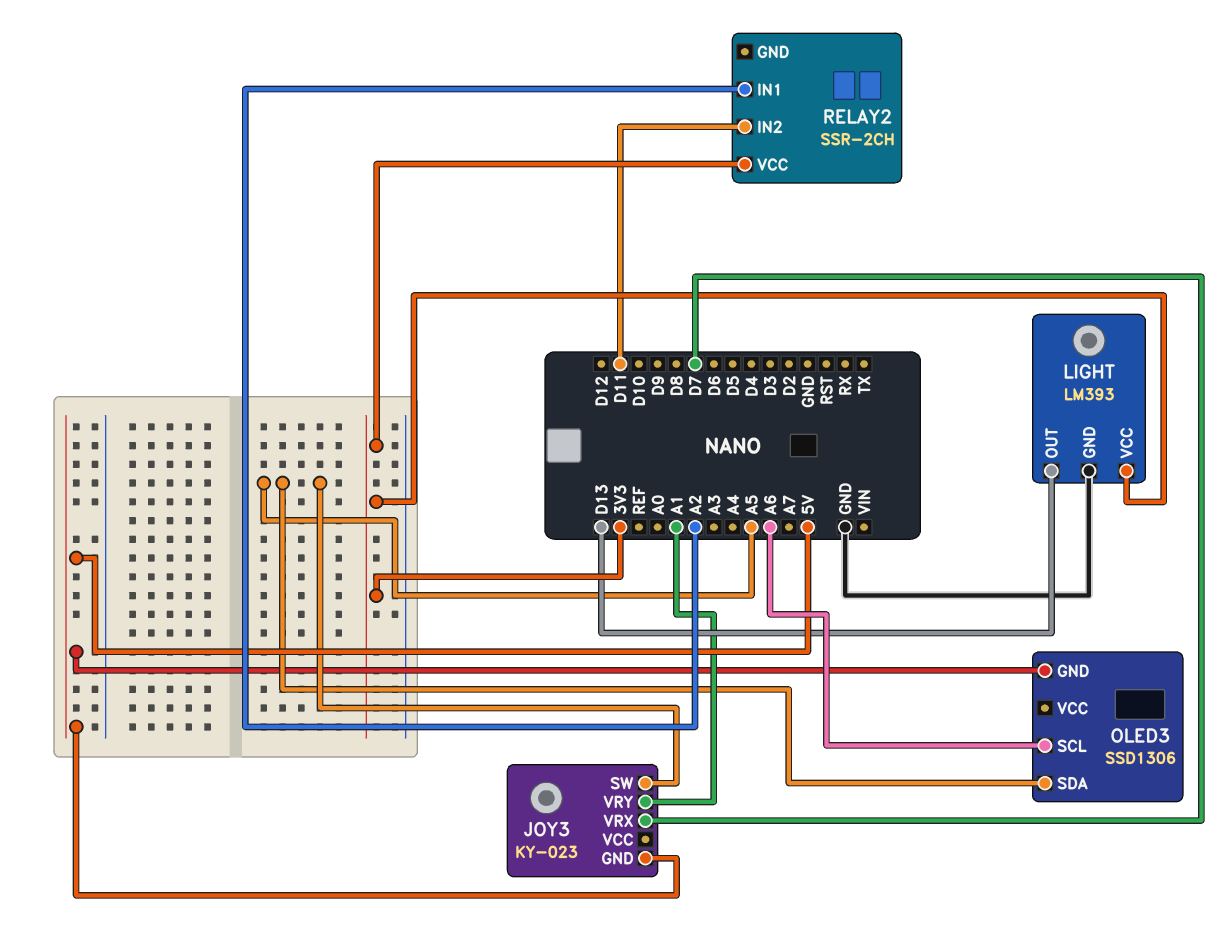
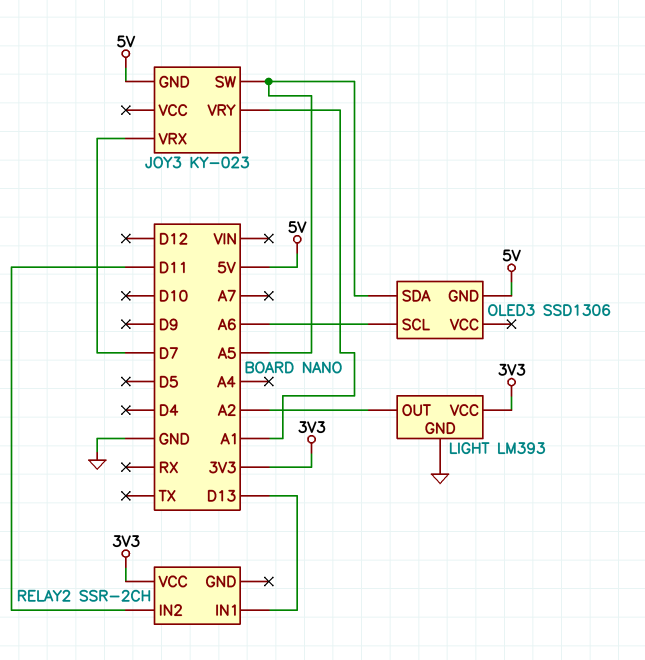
LIGHT pin OUT: D13 -> A2
RELAY2 pin IN1: A2 -> D13

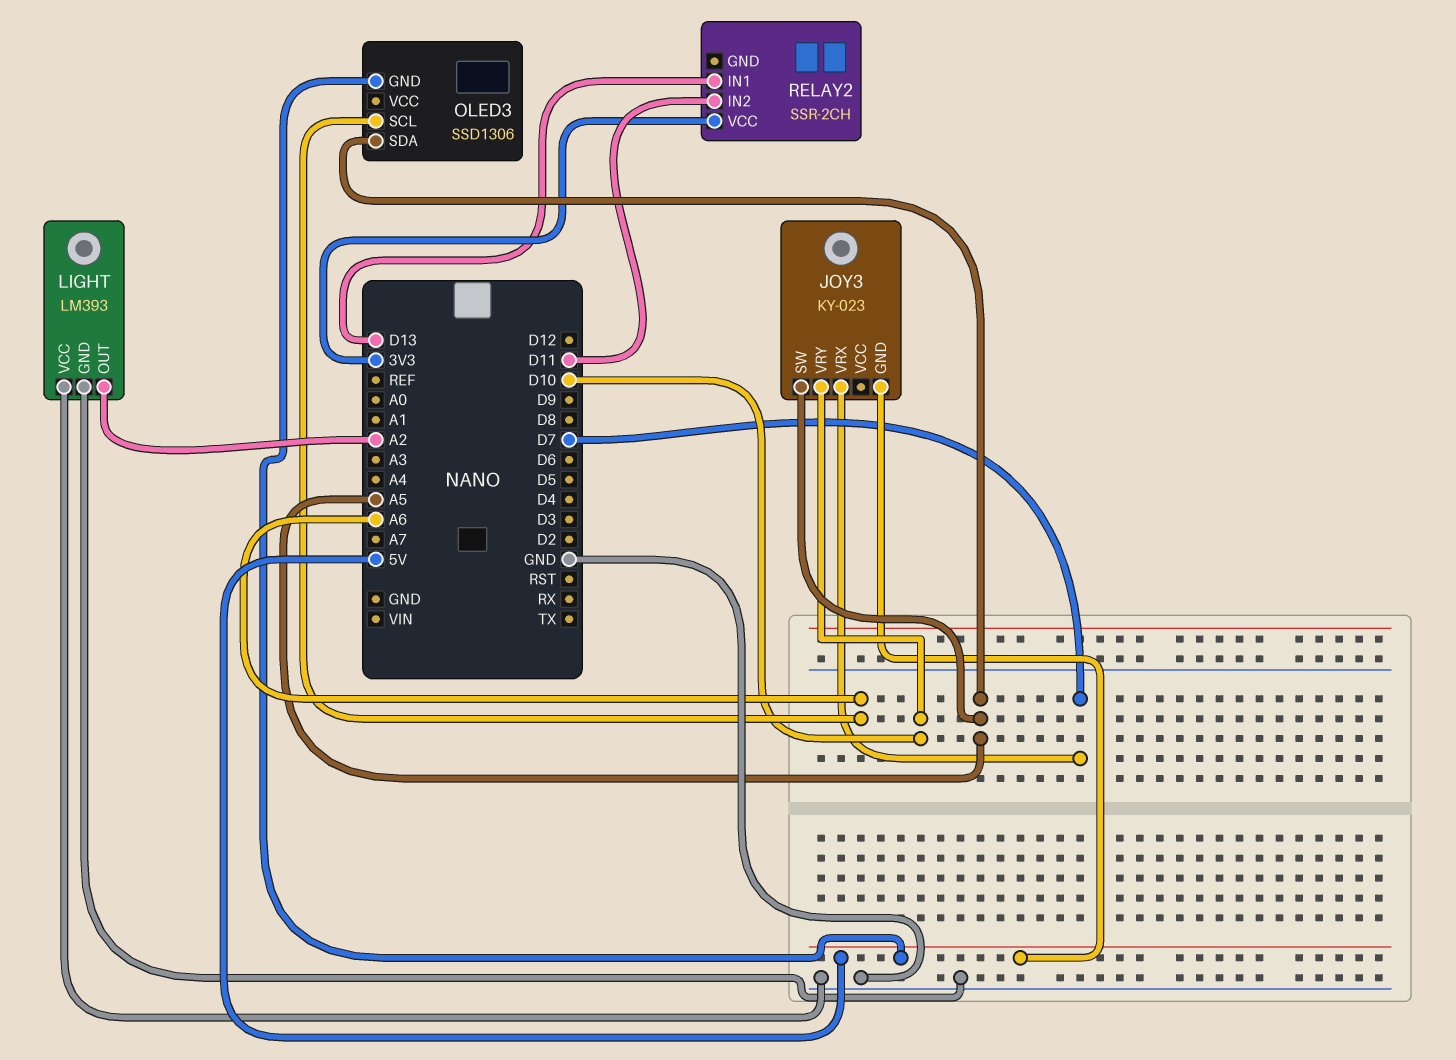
JOY3 pin VRY: A1 -> D10
LIGHT pin VCC: 3V3 -> GND

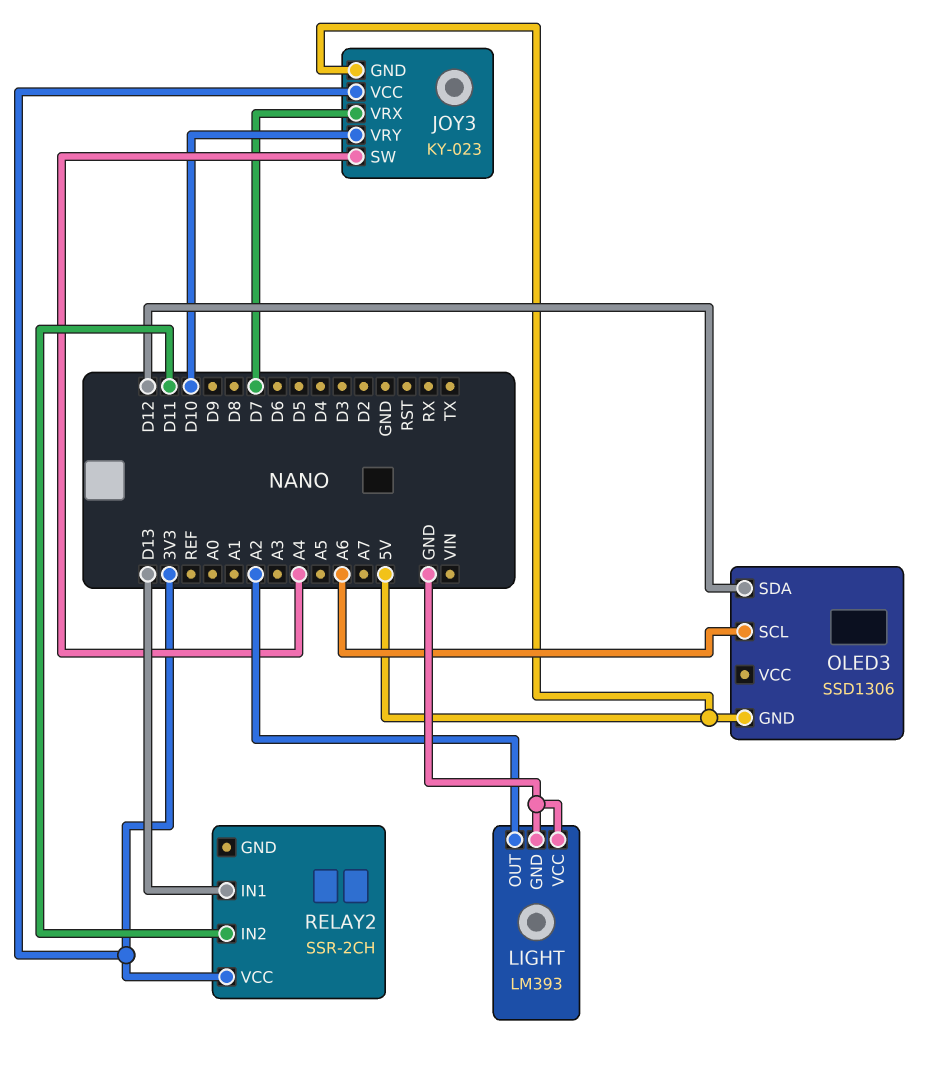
JOY3 pin SW: A5 -> A4
JOY3 pin VCC: none -> 3V3
OLED3 pin SDA: A5 -> D12

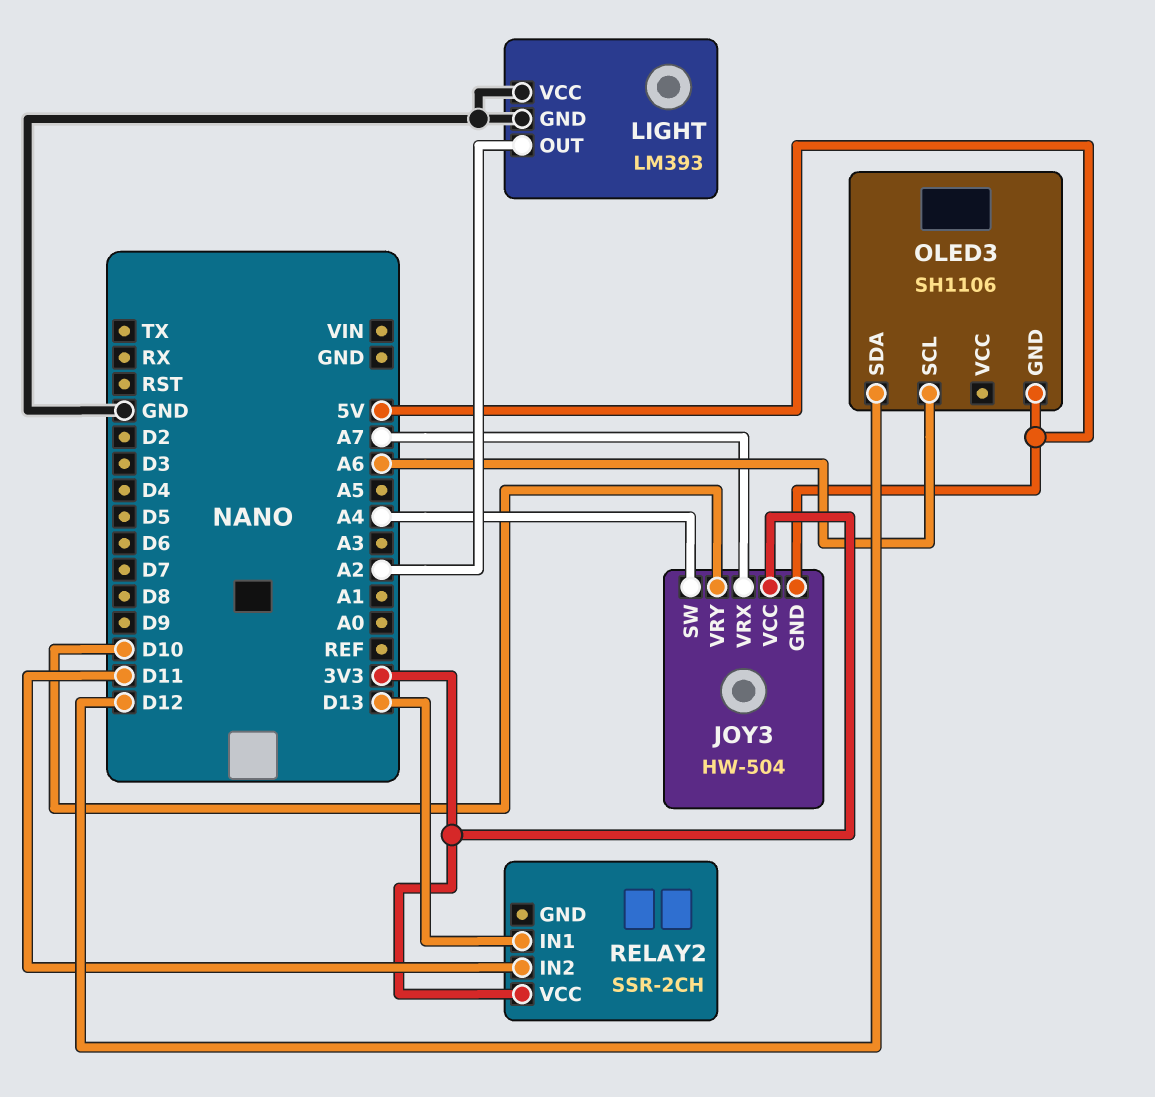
JOY3: KY-023 -> HW-504
JOY3 pin VRX: D7 -> A7
OLED3: SSD1306 -> SH1106

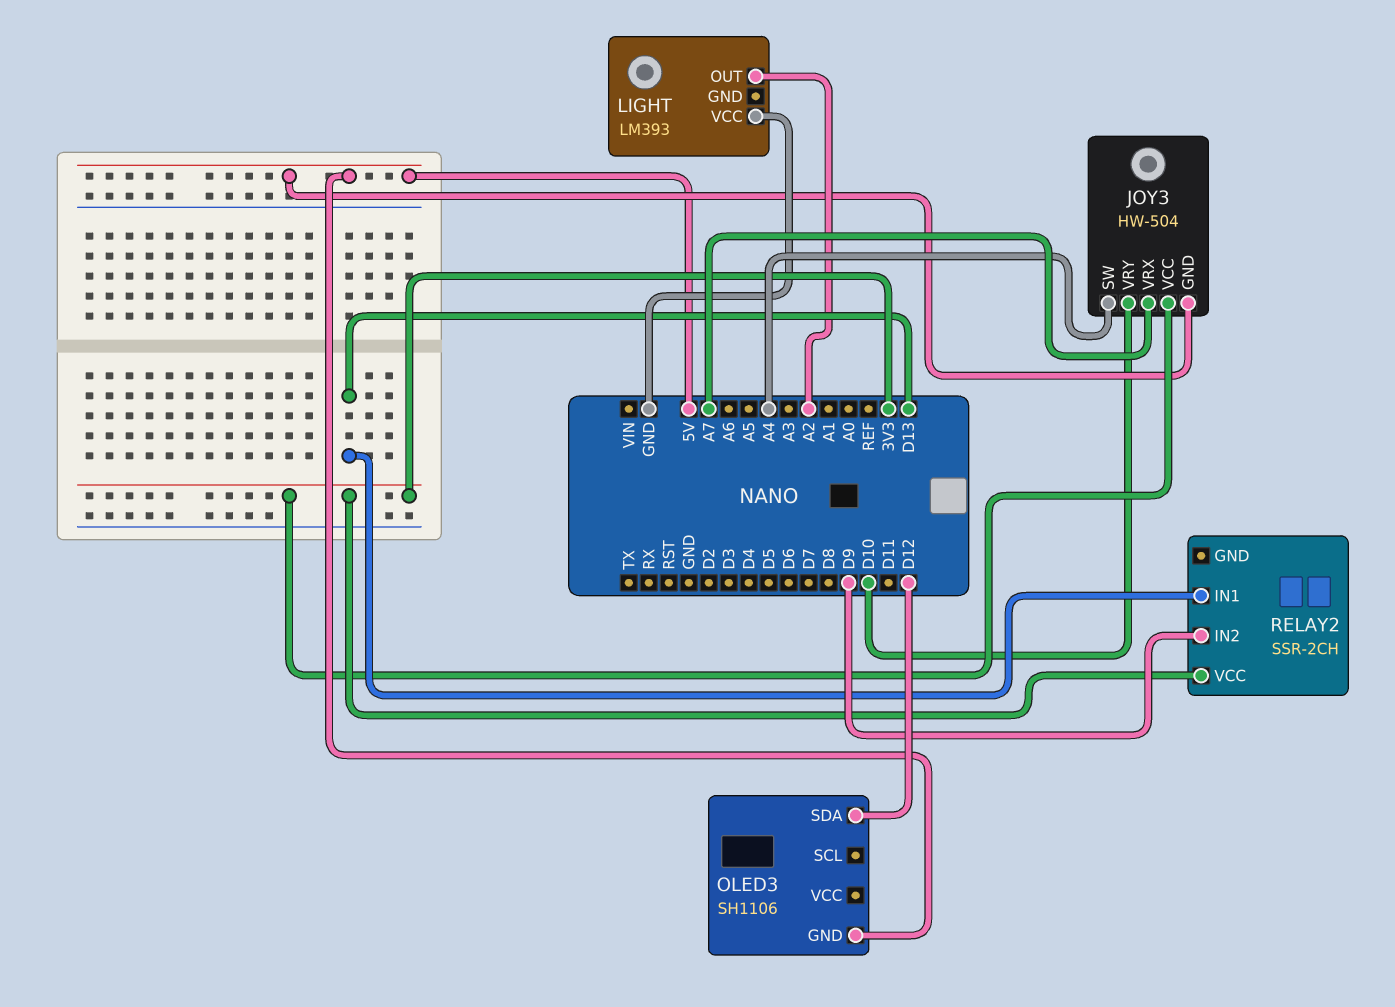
LIGHT pin GND: GND -> none
OLED3 pin SCL: A6 -> none
RELAY2 pin IN2: D11 -> D9

